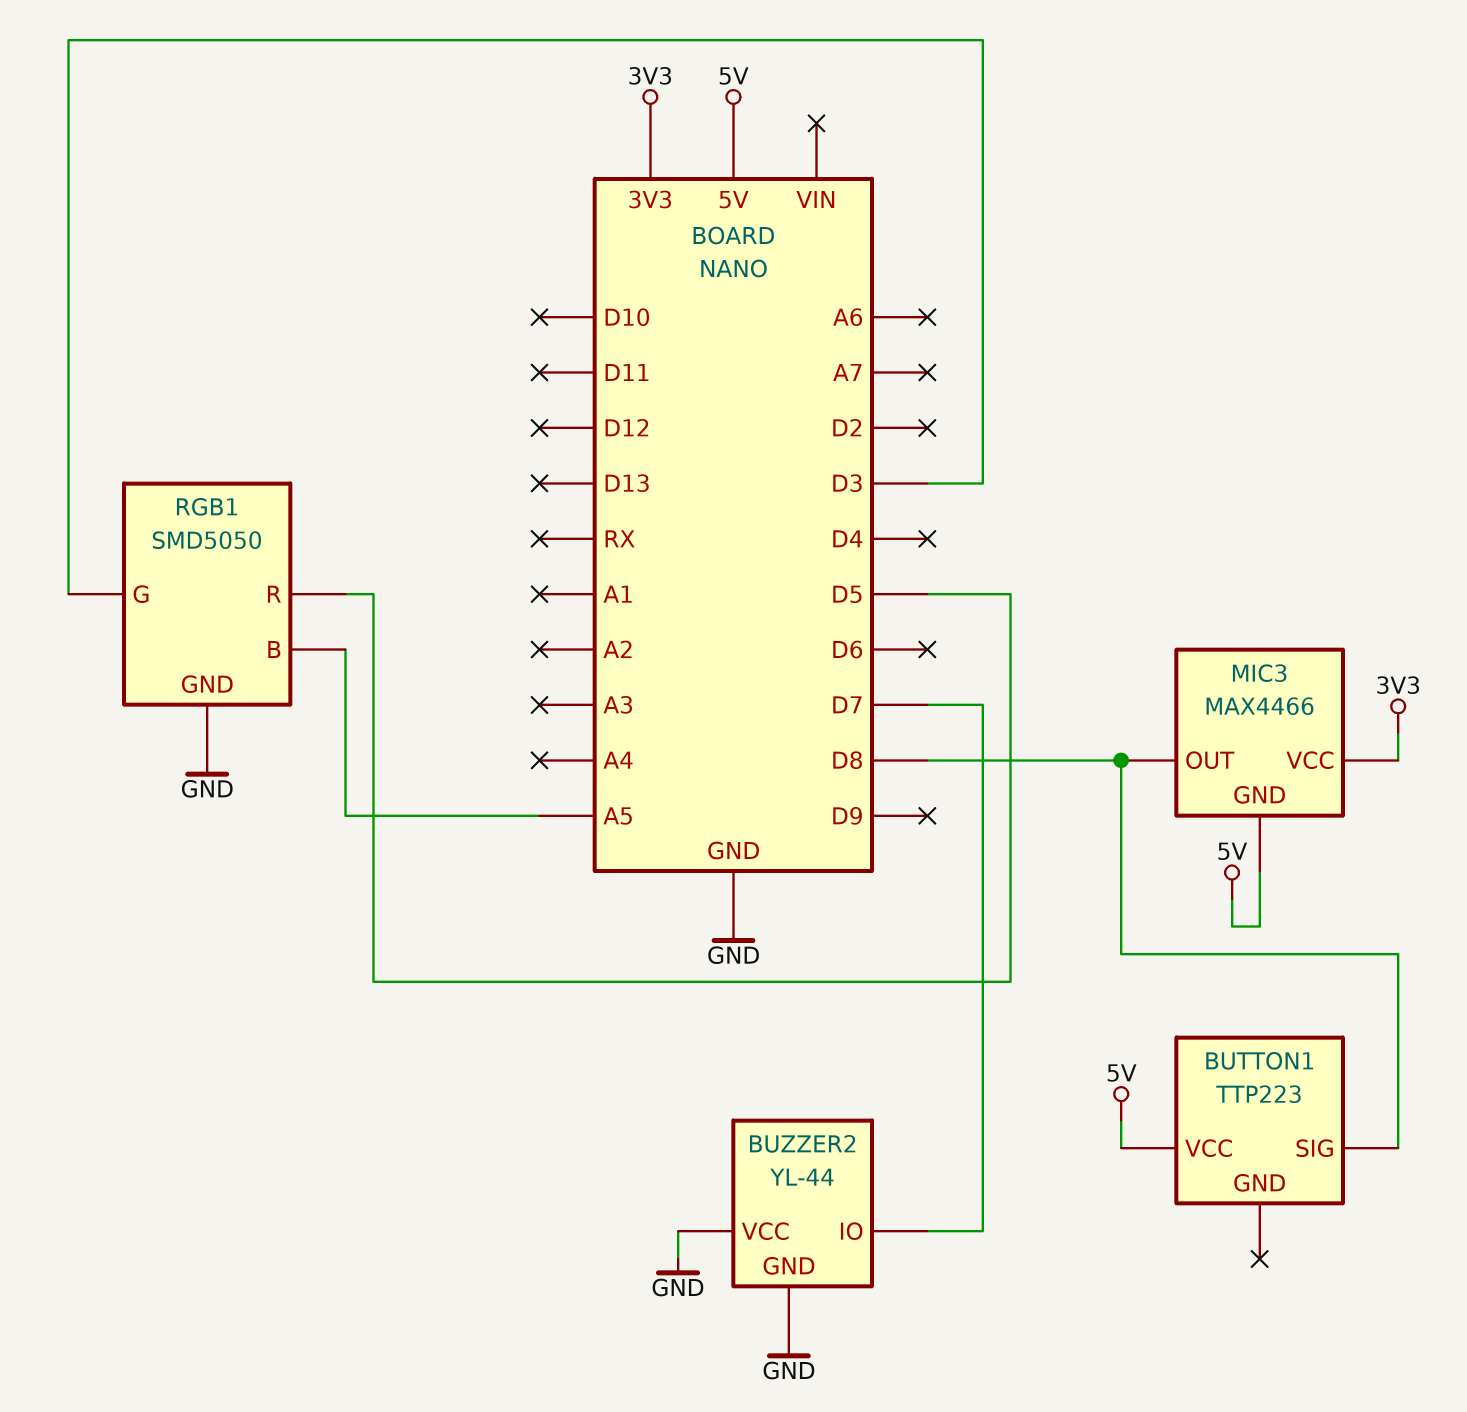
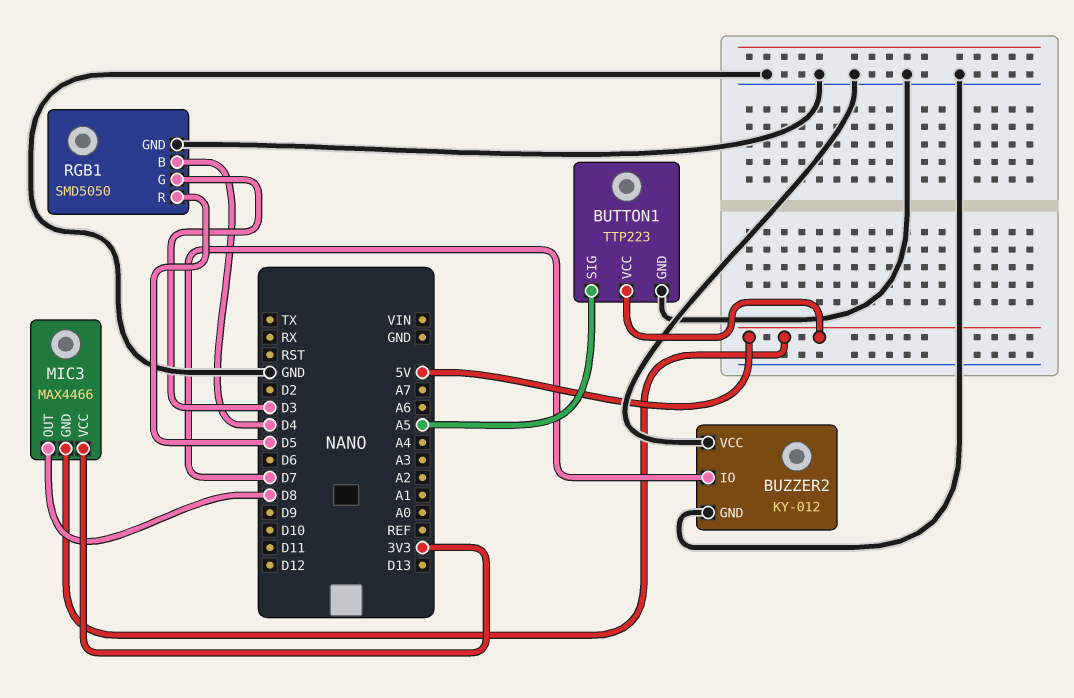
BUTTON1 pin GND: none -> GND
BUTTON1 pin SIG: D8 -> A5
BUZZER2: YL-44 -> KY-012
RGB1 pin B: A5 -> D4

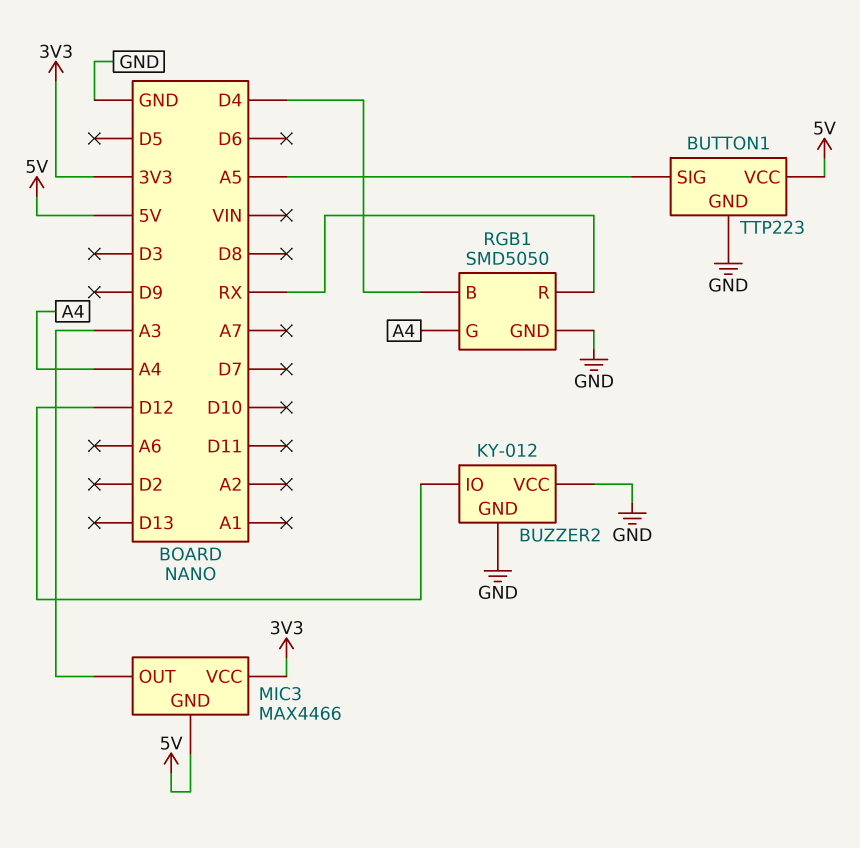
BUZZER2 pin IO: D7 -> D12
MIC3 pin OUT: D8 -> A3
RGB1 pin G: D3 -> A4
RGB1 pin R: D5 -> RX

